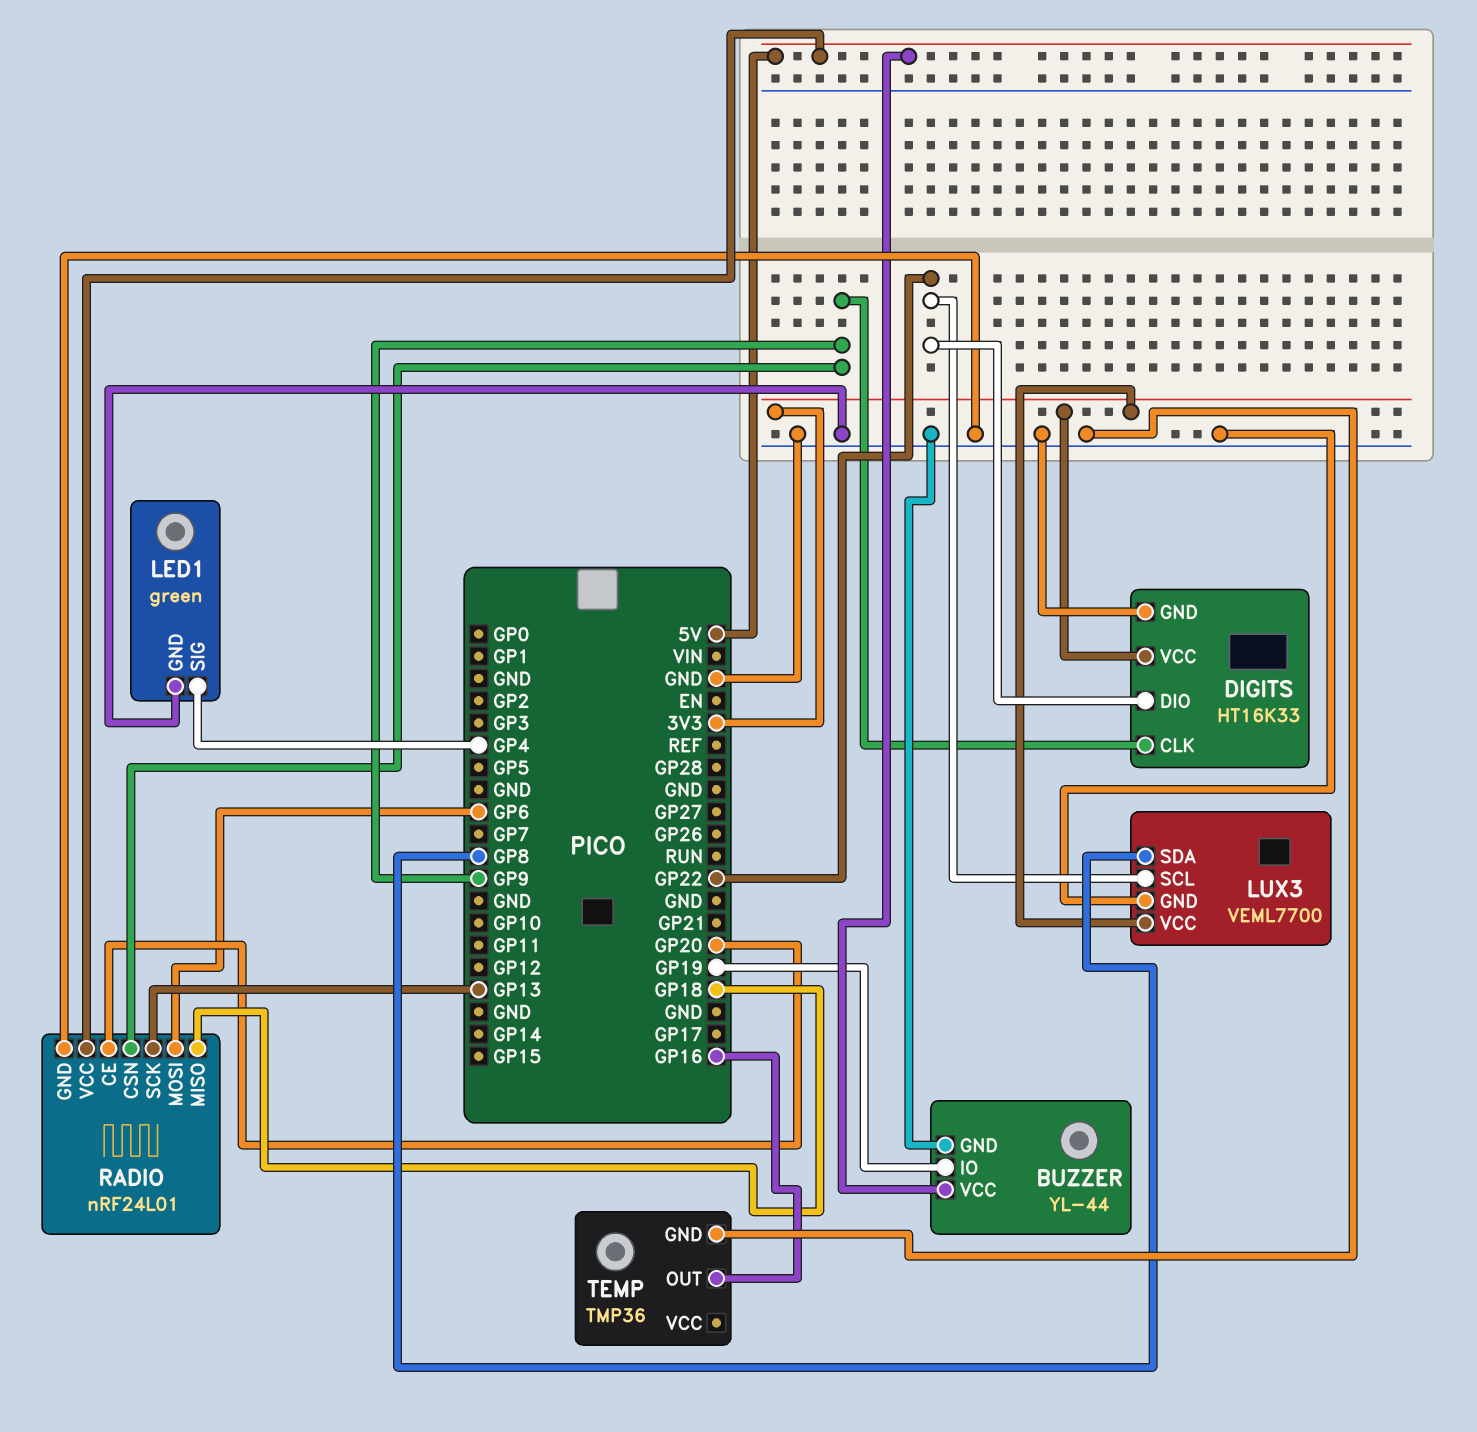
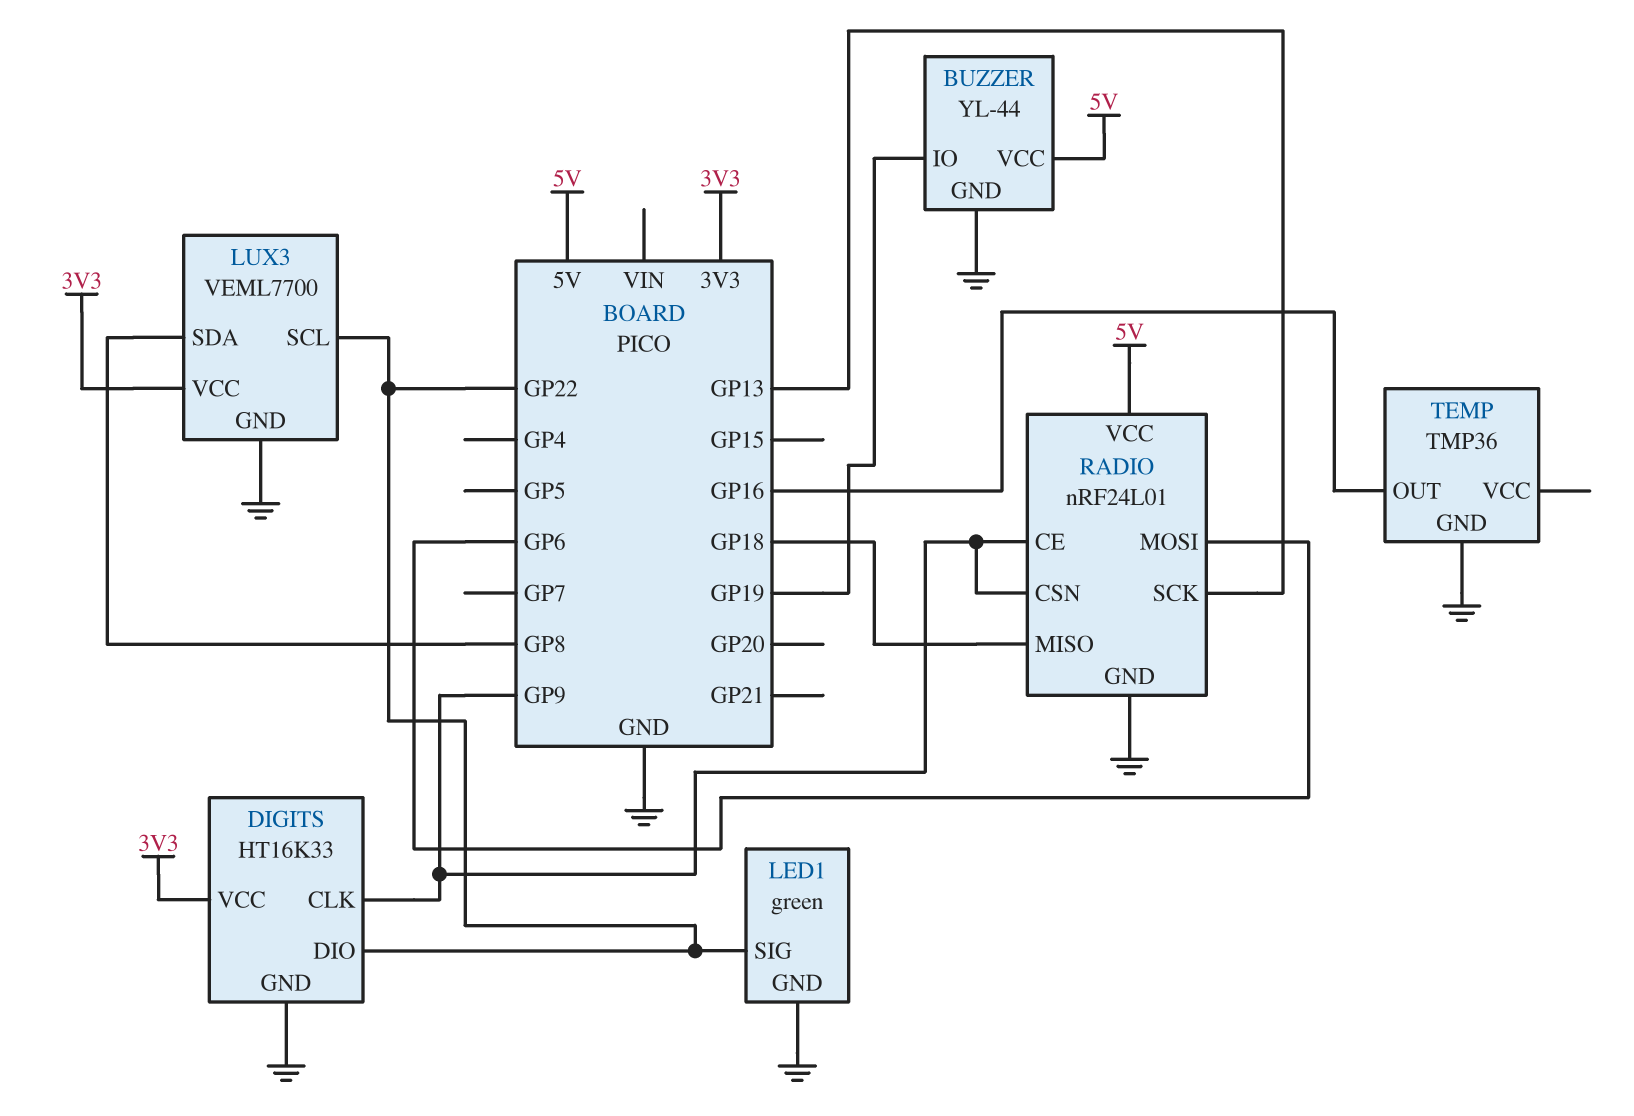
LED1 pin SIG: GP4 -> GP22
RADIO pin CE: GP20 -> GP9

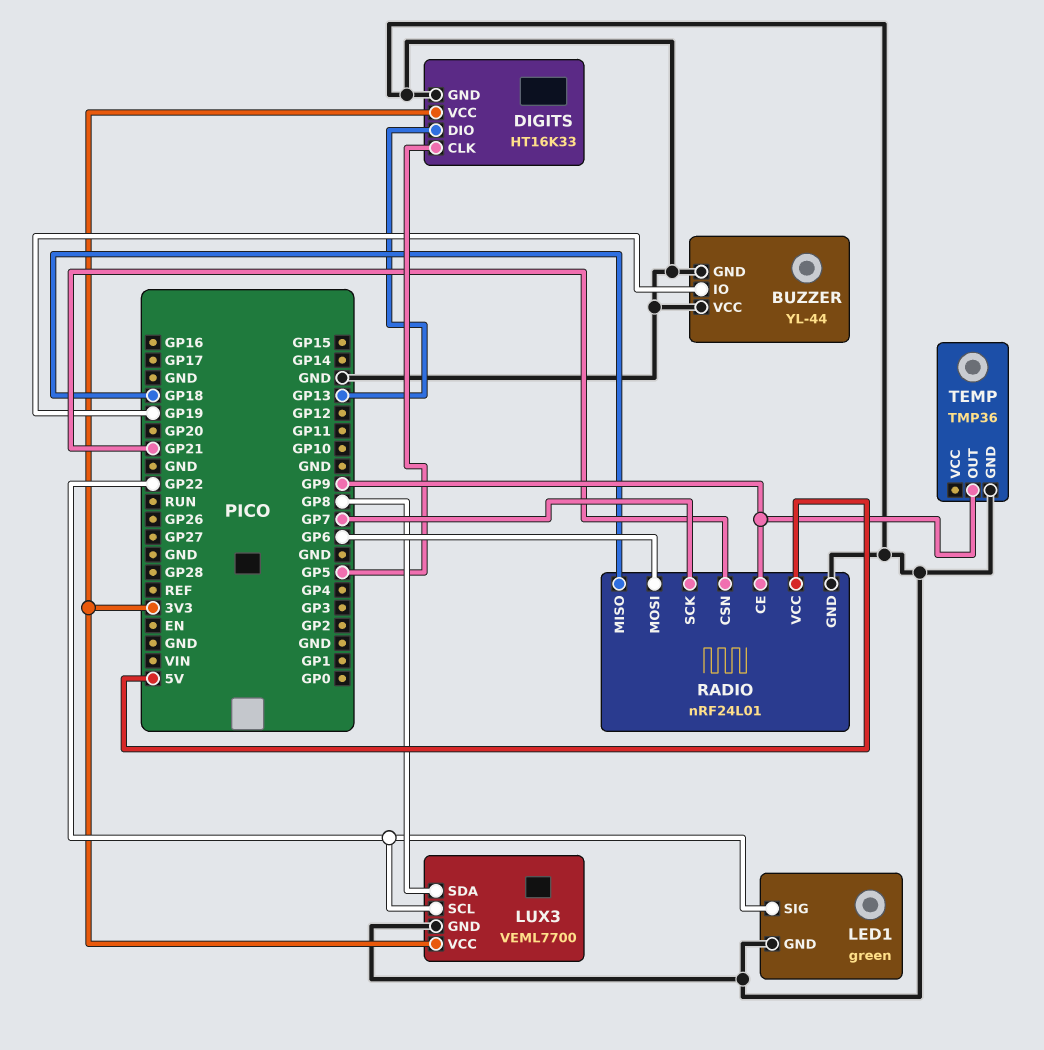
BUZZER pin VCC: 5V -> GND
DIGITS pin CLK: GP9 -> GP5
DIGITS pin DIO: GP22 -> GP13
RADIO pin CSN: GP9 -> GP21
RADIO pin SCK: GP13 -> GP7
TEMP pin OUT: GP16 -> GP9

